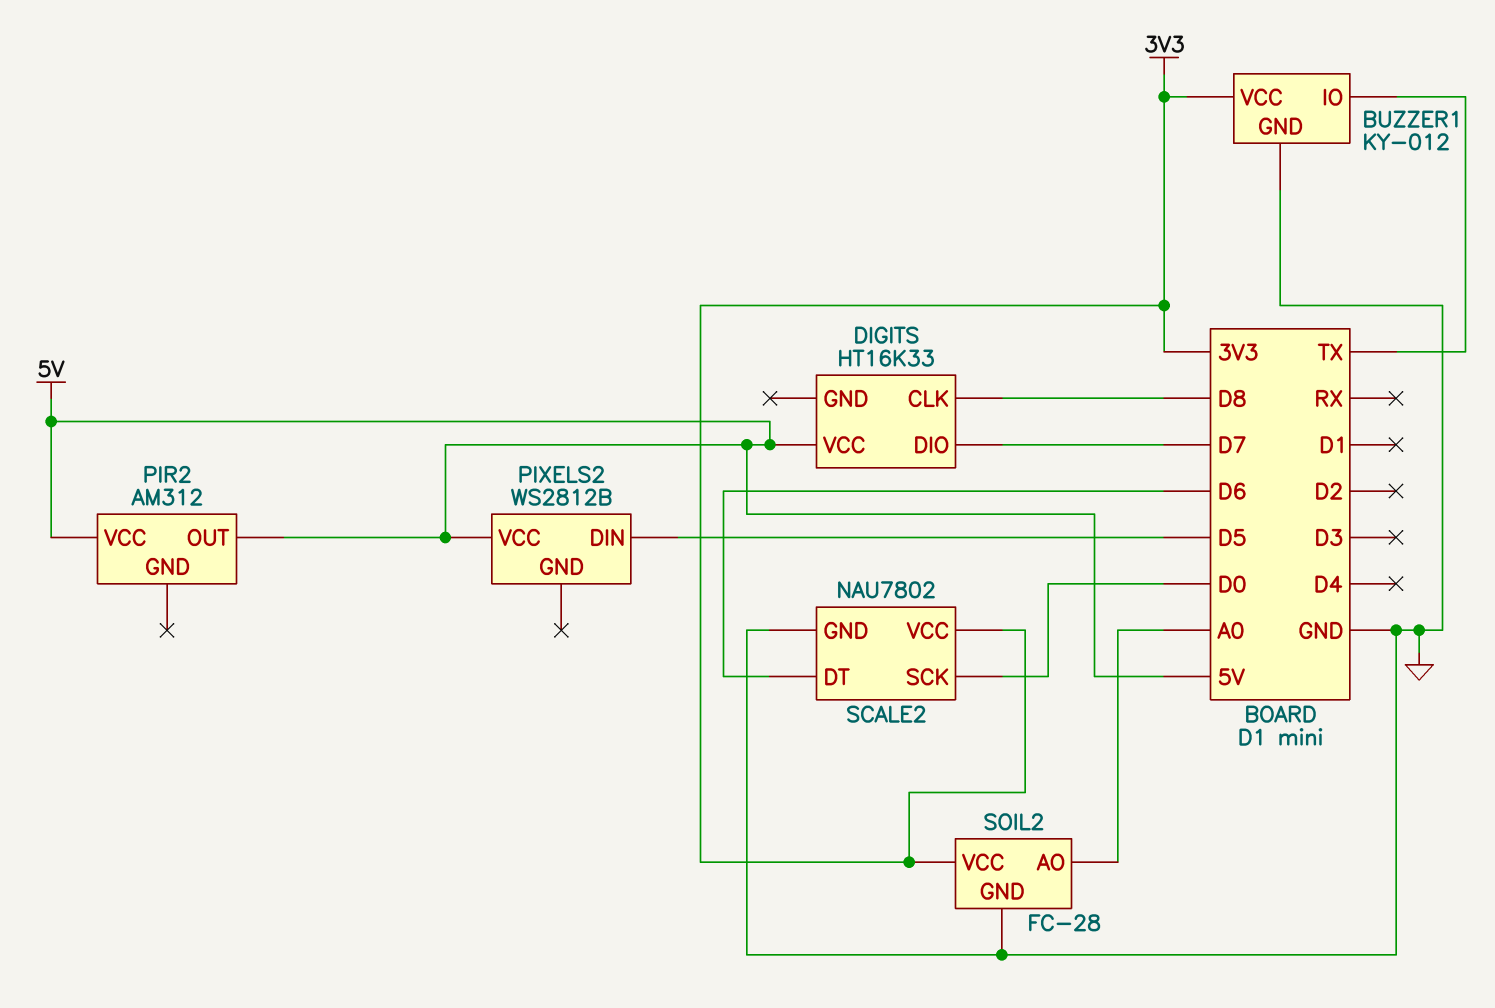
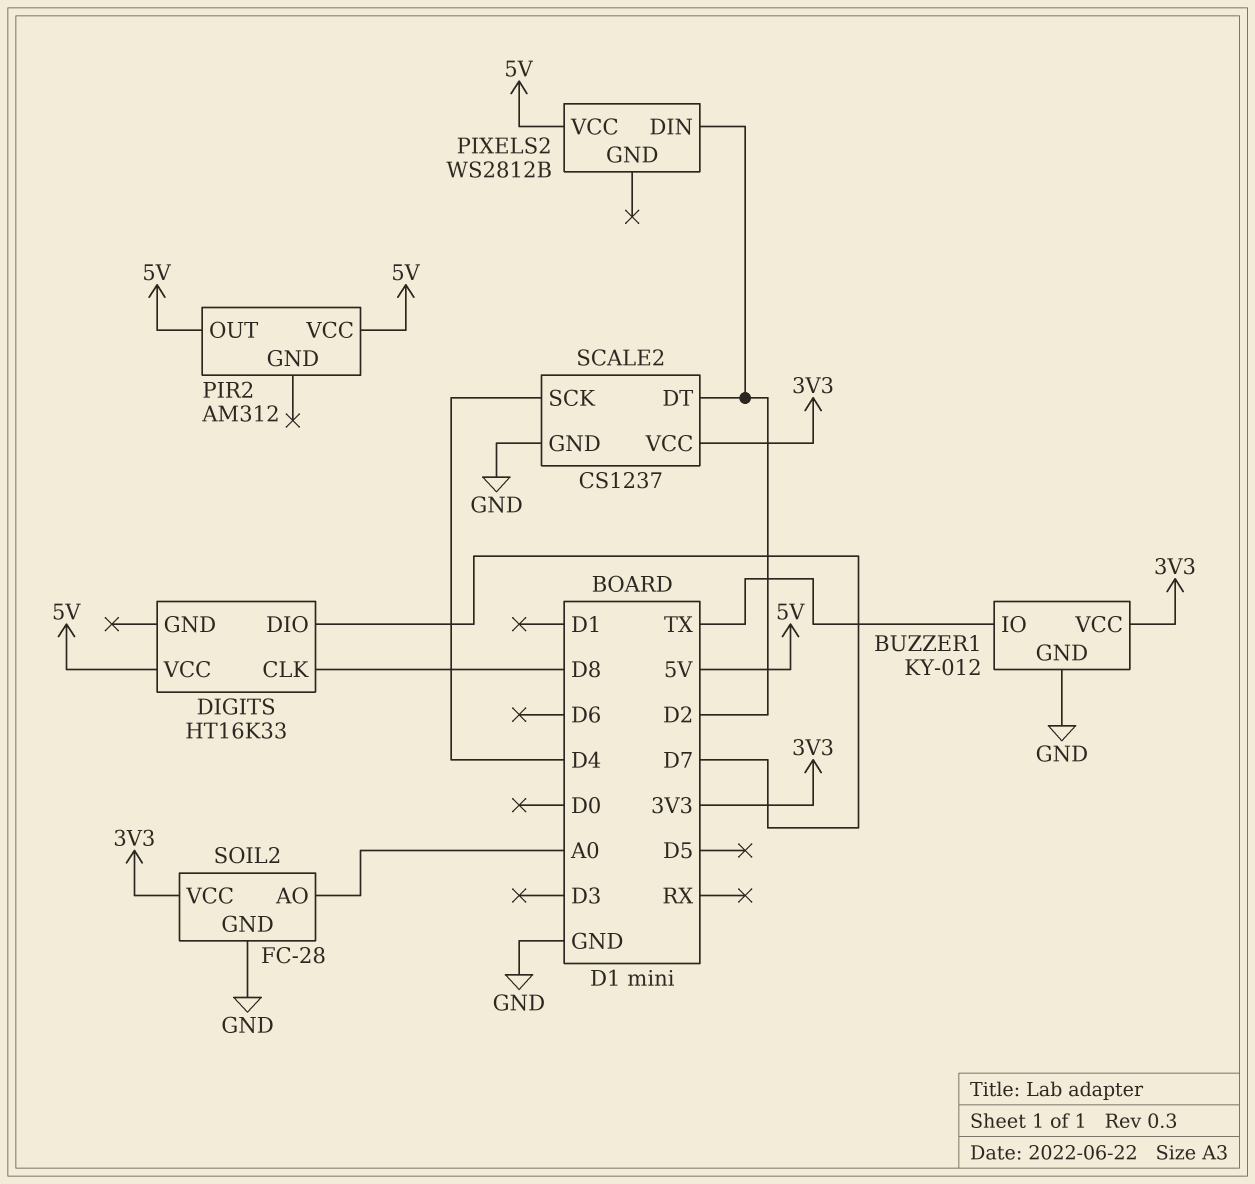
PIXELS2 pin DIN: D5 -> D2
SCALE2: NAU7802 -> CS1237
SCALE2 pin DT: D6 -> D2
SCALE2 pin SCK: D0 -> D4

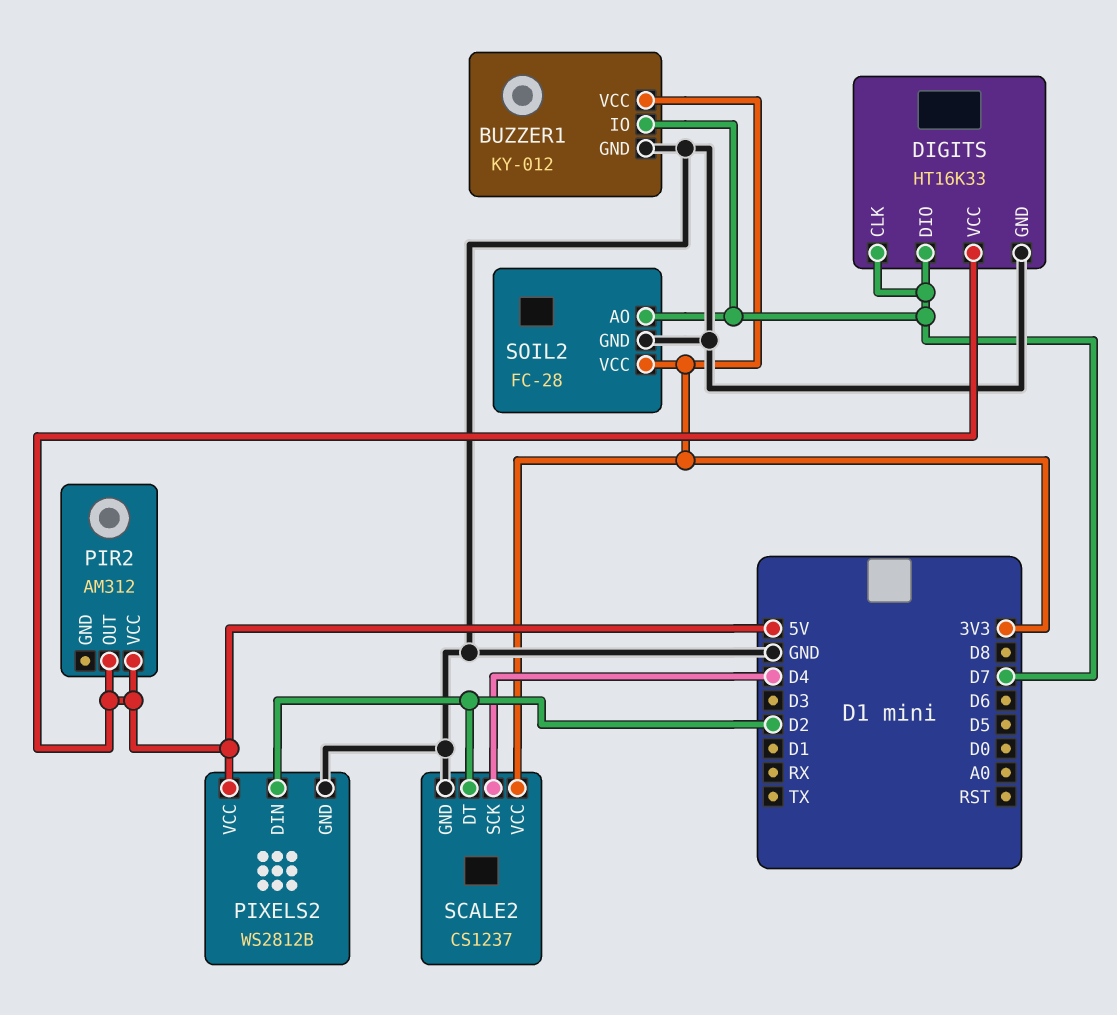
BUZZER1 pin IO: TX -> D7
DIGITS pin CLK: D8 -> D7
DIGITS pin GND: none -> GND
PIXELS2 pin GND: none -> GND
SOIL2 pin AO: A0 -> D7

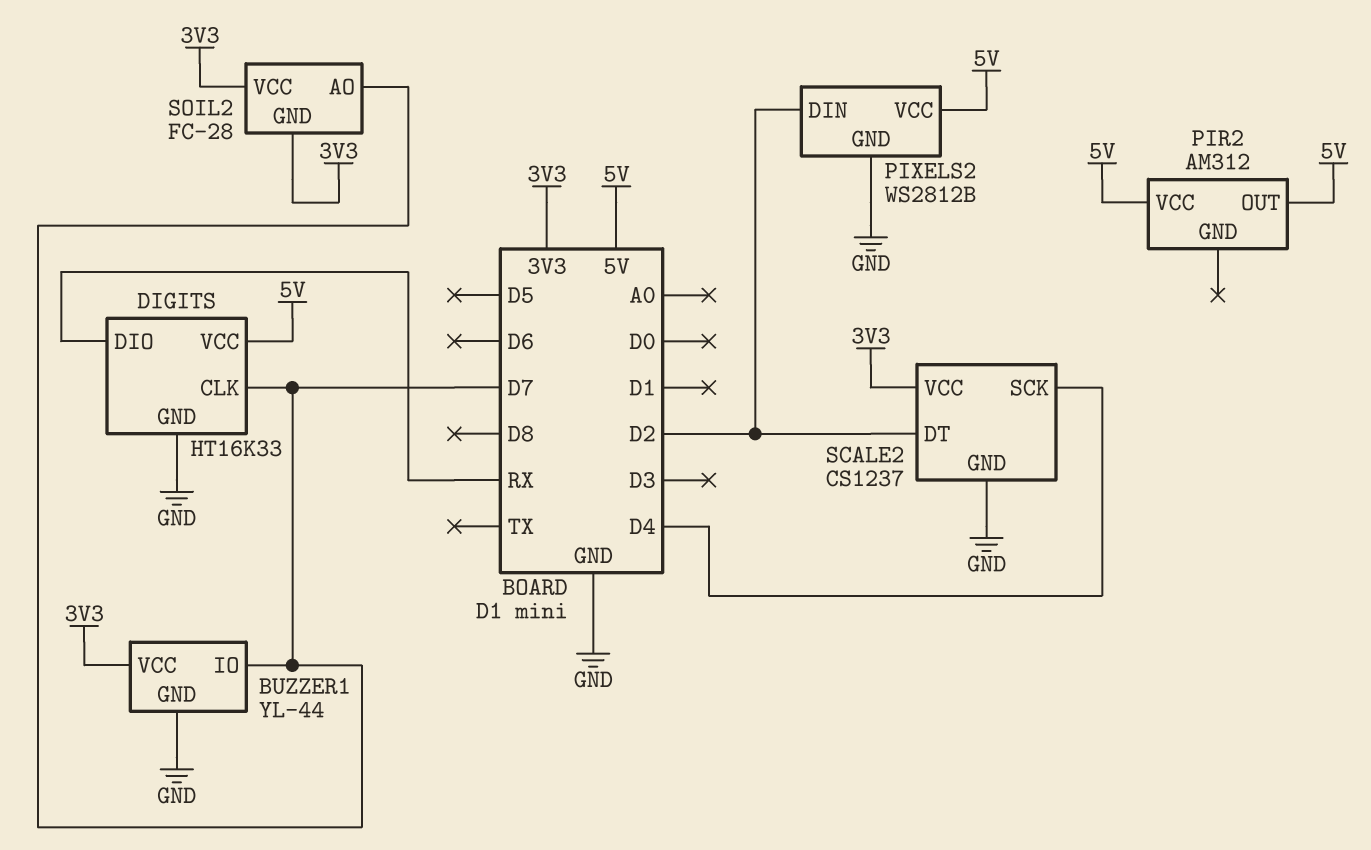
BUZZER1: KY-012 -> YL-44
DIGITS pin DIO: D7 -> RX
SOIL2 pin GND: GND -> 3V3

